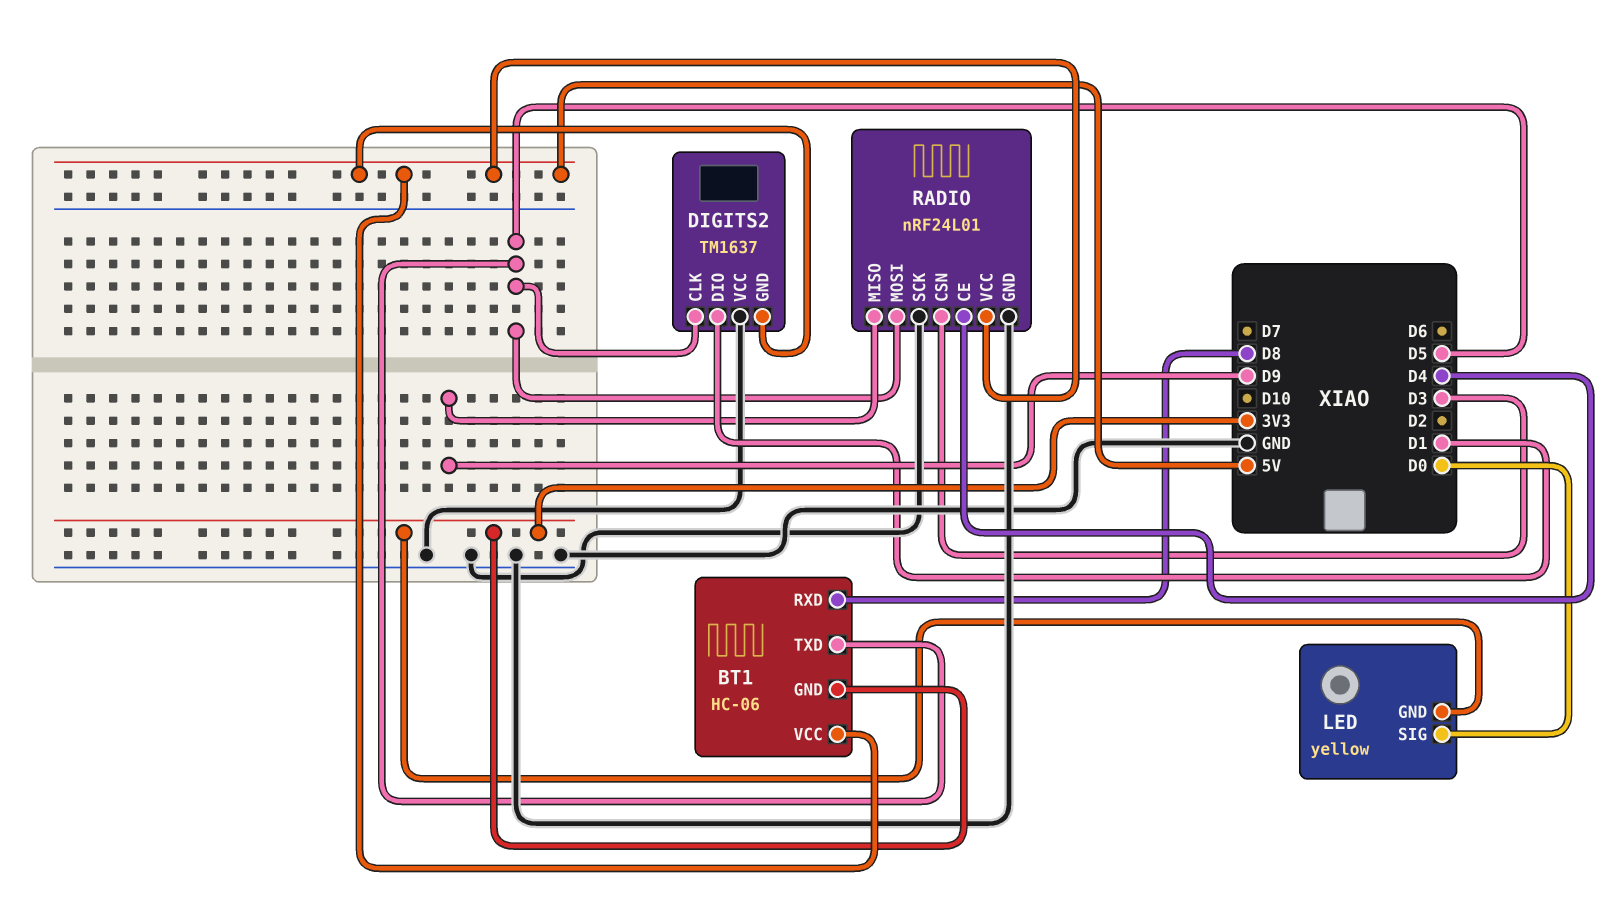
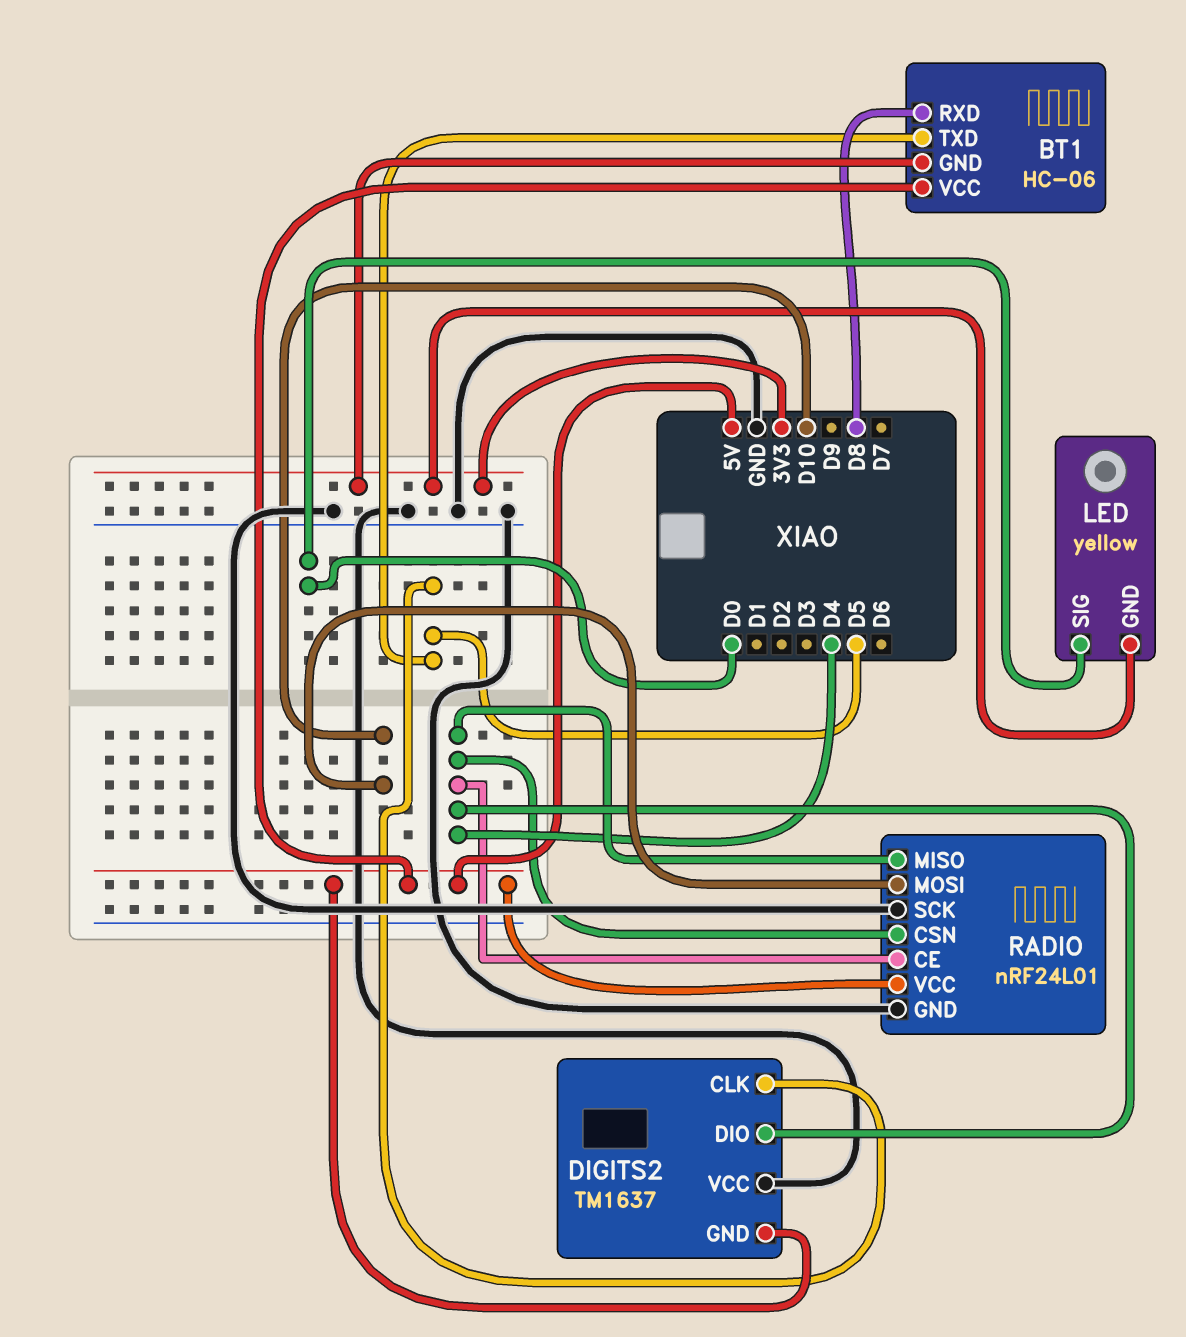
DIGITS2 pin DIO: D1 -> D4
RADIO pin CSN: D3 -> D4
RADIO pin MISO: D9 -> D4
RADIO pin MOSI: D5 -> D10

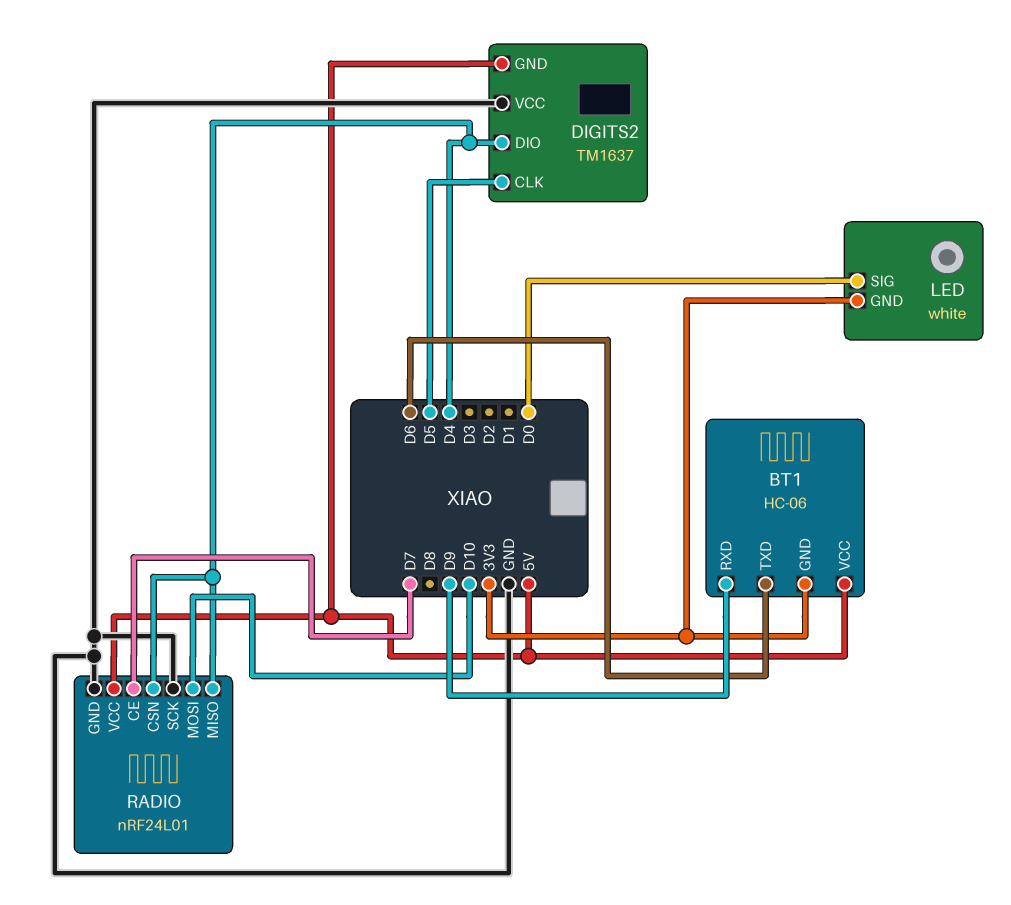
BT1 pin RXD: D8 -> D9
BT1 pin TXD: D5 -> D6
LED: yellow -> white
RADIO pin CE: D4 -> D7

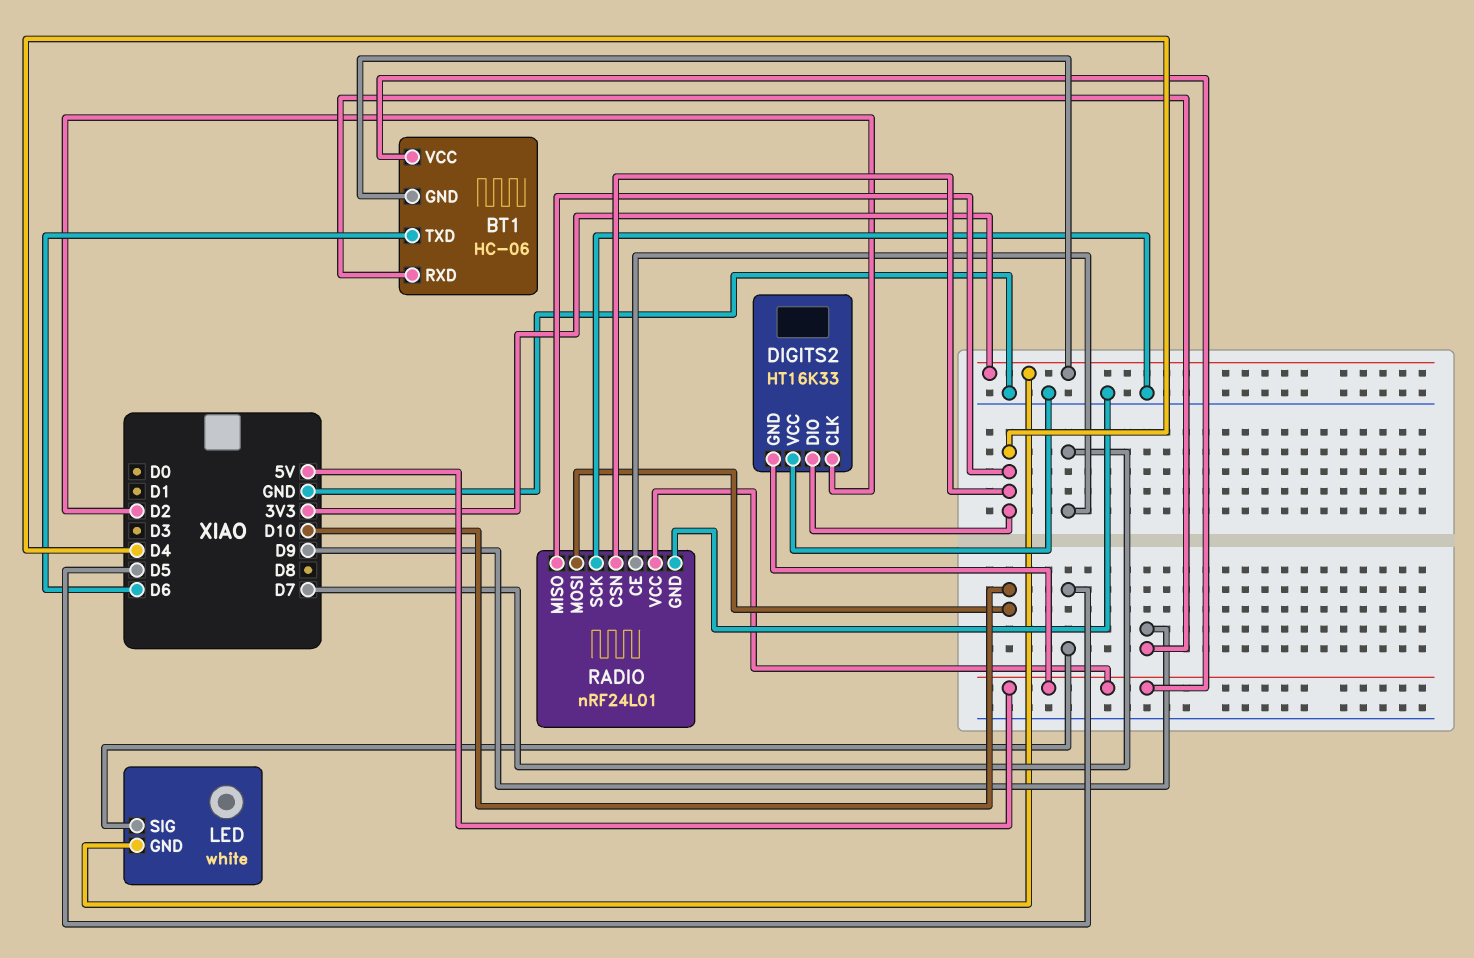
DIGITS2: TM1637 -> HT16K33
DIGITS2 pin CLK: D5 -> D2
LED pin SIG: D0 -> D5

